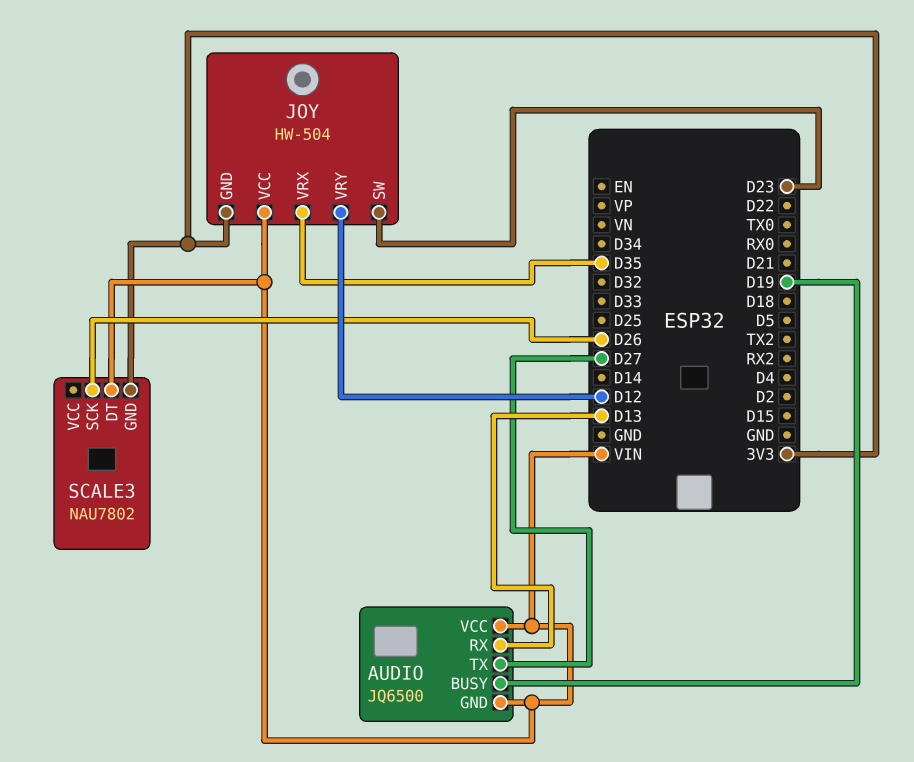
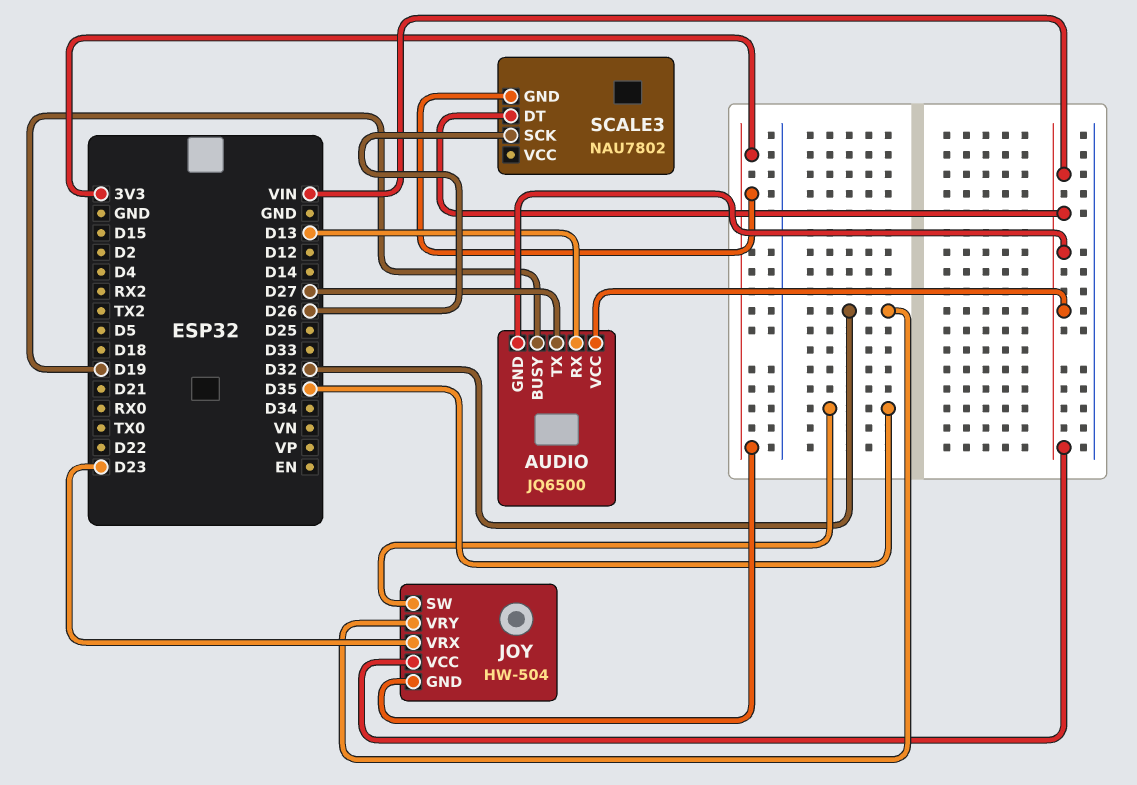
JOY pin SW: D23 -> D35
JOY pin VRX: D35 -> D23
JOY pin VRY: D12 -> D32

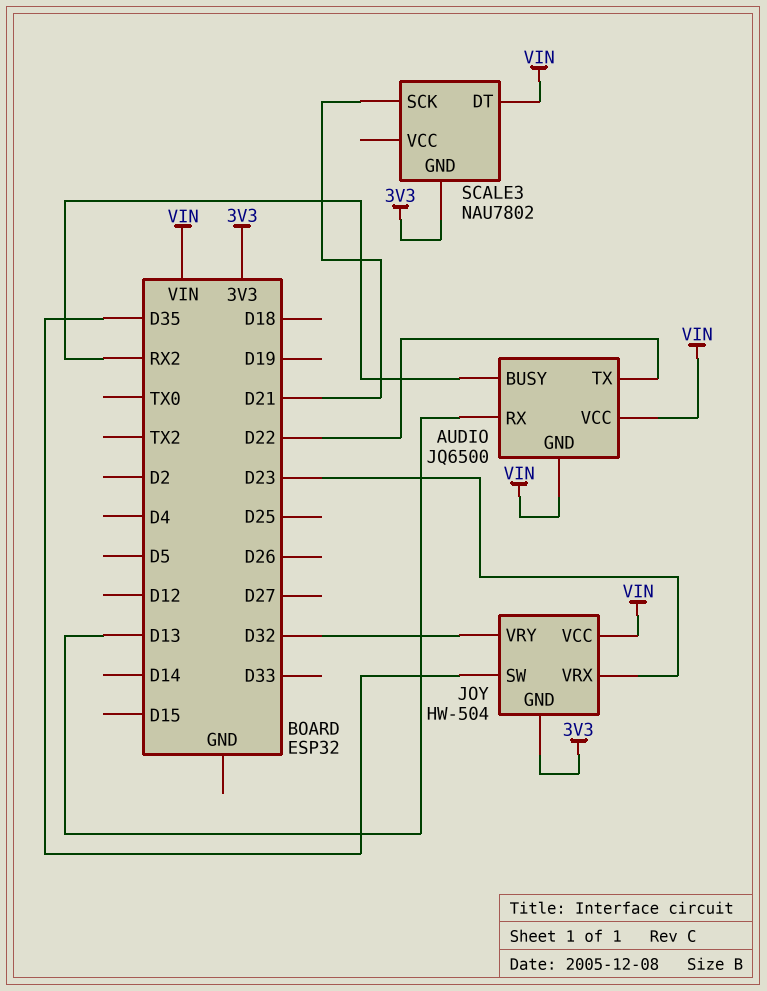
AUDIO pin BUSY: D19 -> RX2
AUDIO pin TX: D27 -> D22
SCALE3 pin SCK: D26 -> D21

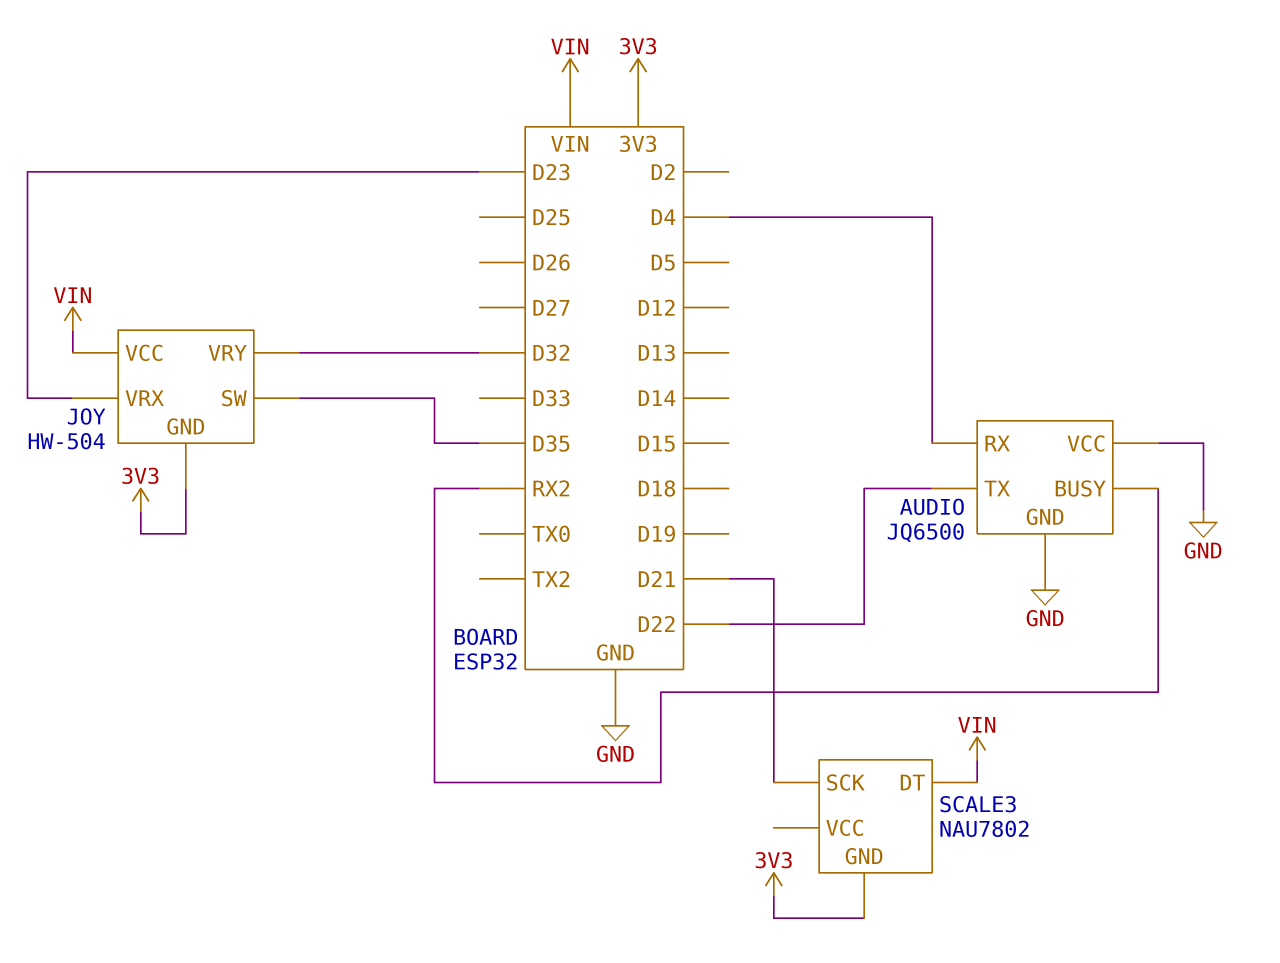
AUDIO pin GND: VIN -> GND
AUDIO pin RX: D13 -> D4
AUDIO pin VCC: VIN -> GND

